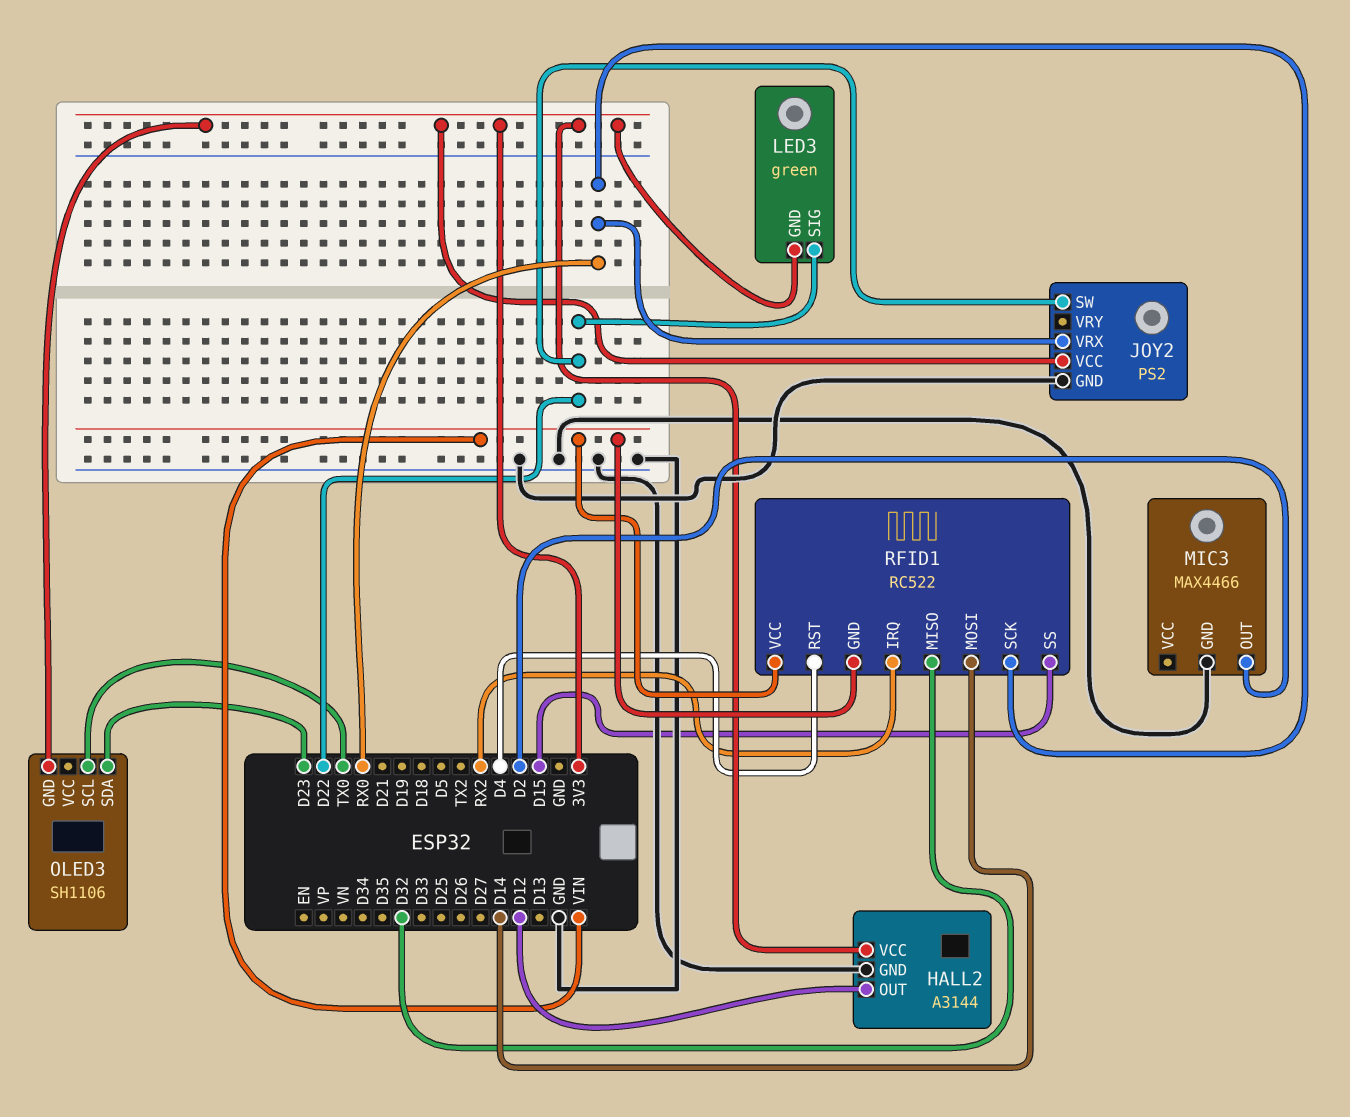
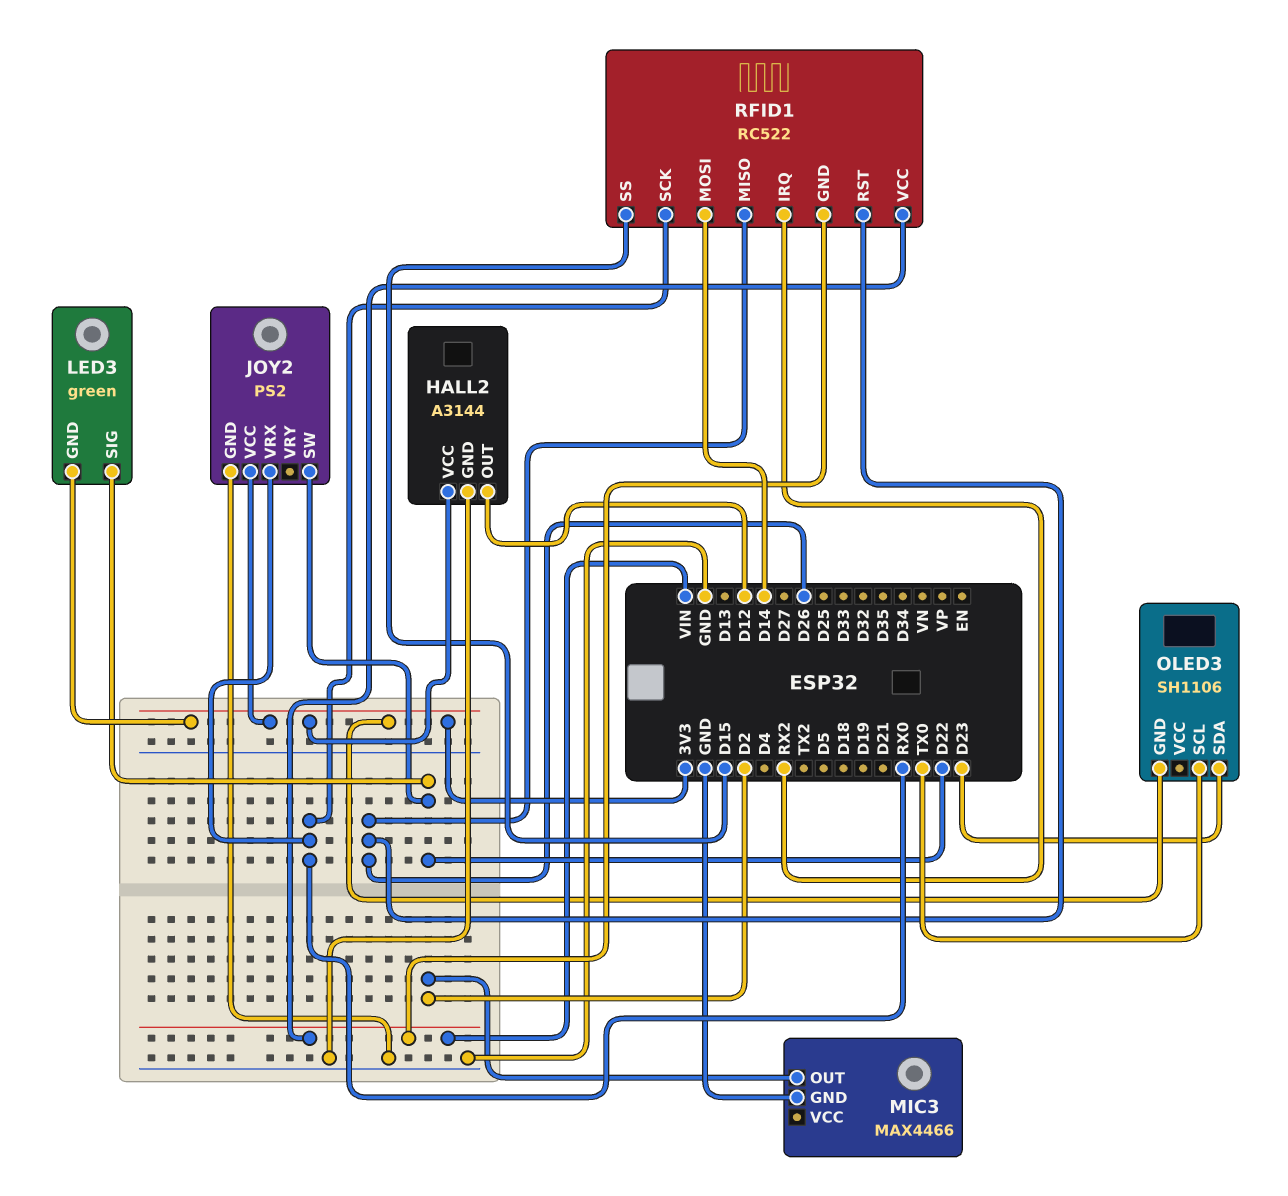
RFID1 pin MISO: D32 -> D26
RFID1 pin RST: D4 -> D26

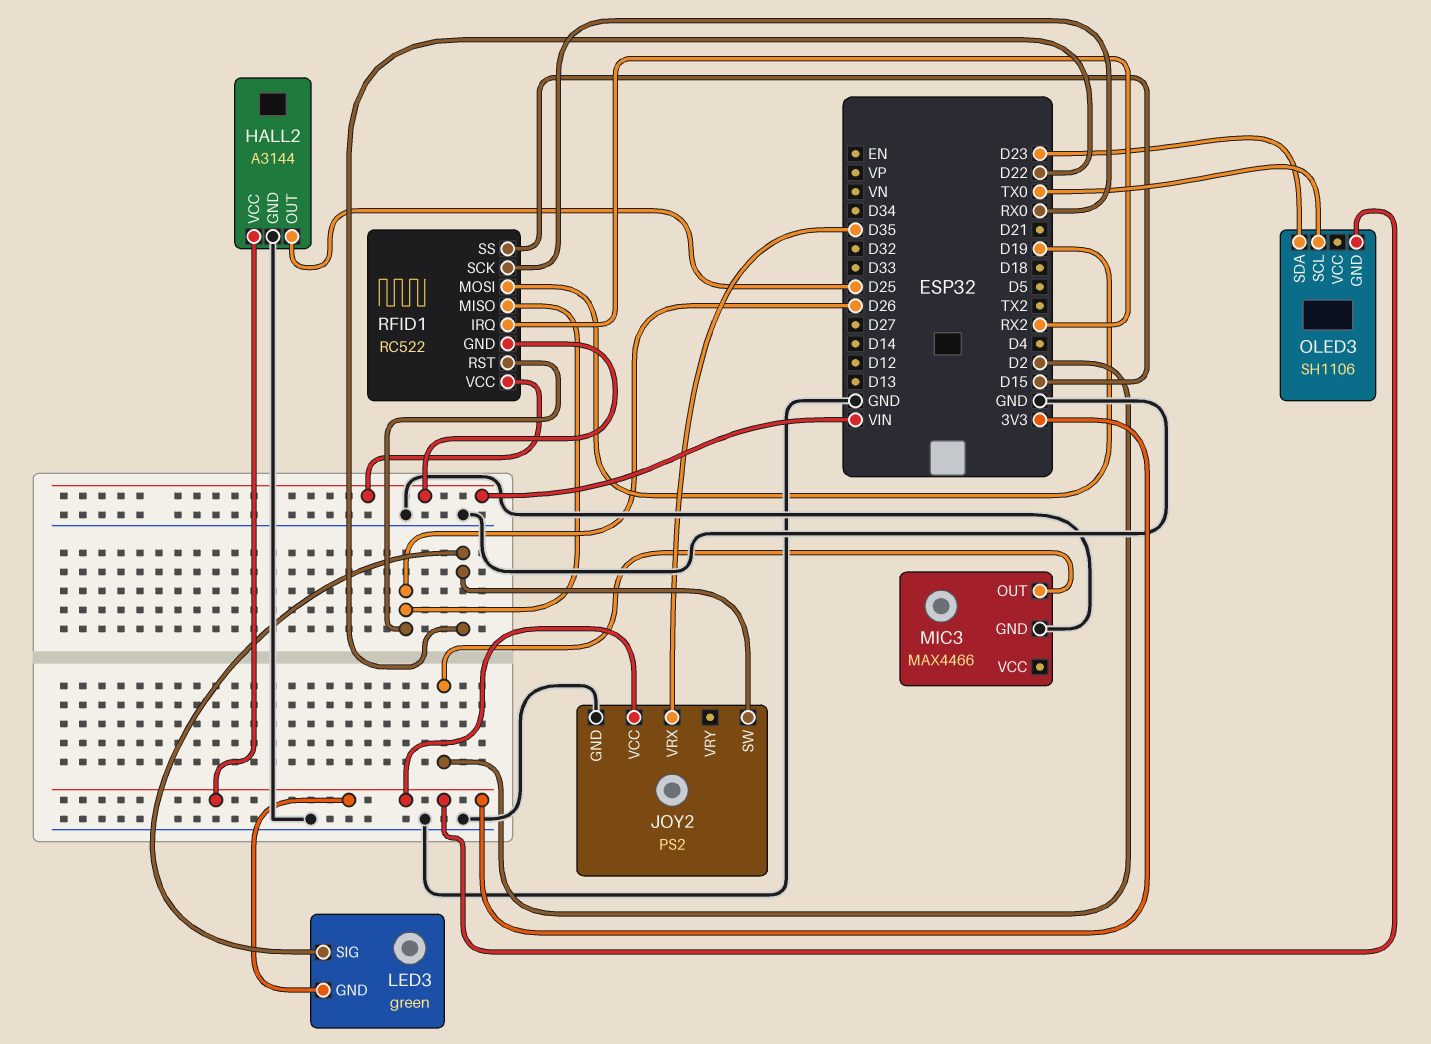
HALL2 pin OUT: D12 -> D25
JOY2 pin VRX: RX0 -> D35
RFID1 pin MOSI: D14 -> D19

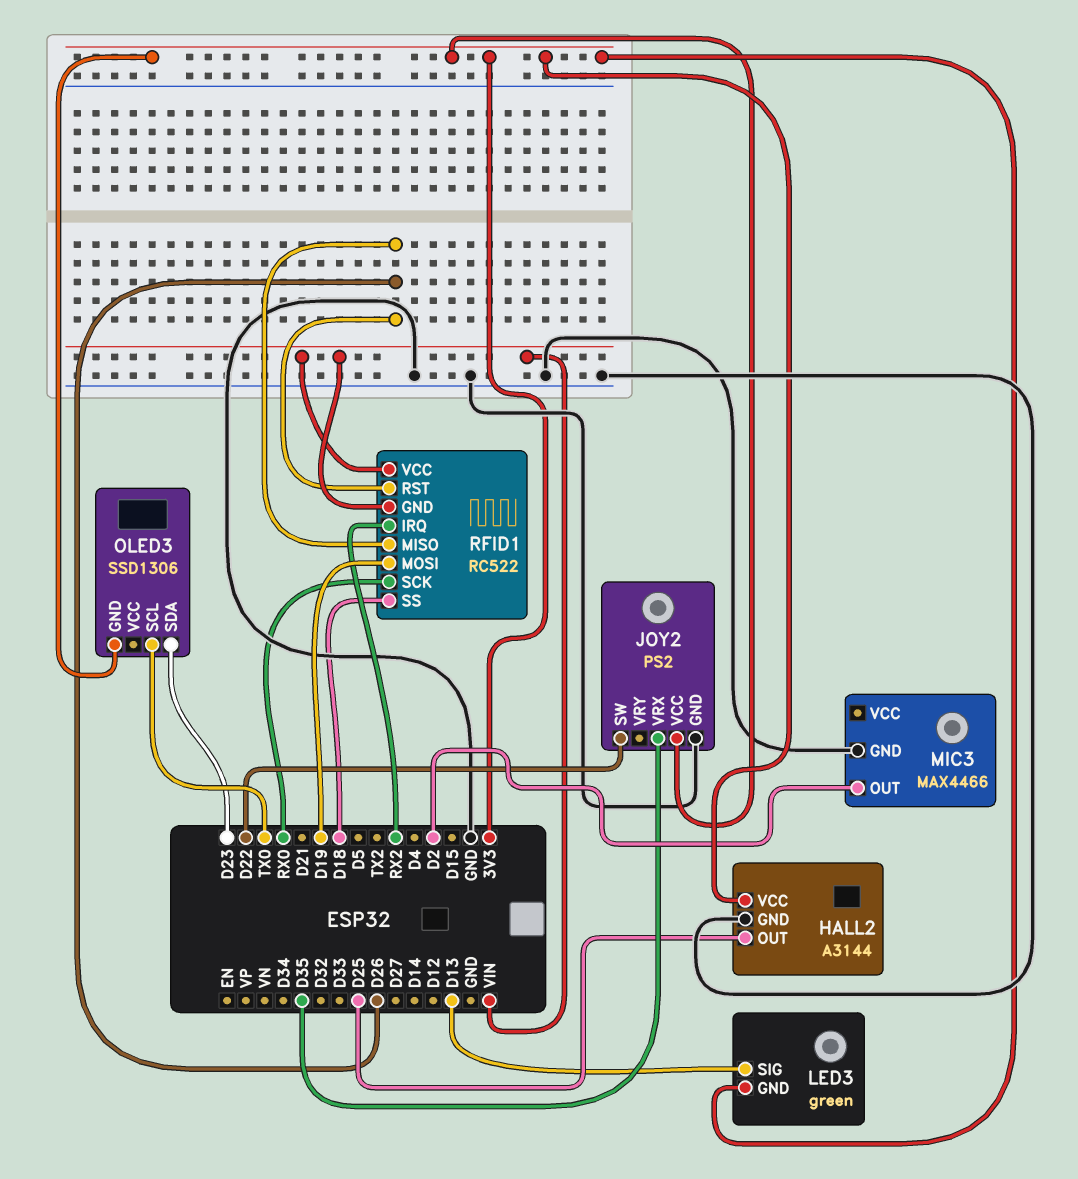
LED3 pin SIG: D22 -> D13
OLED3: SH1106 -> SSD1306
RFID1 pin SS: D15 -> D18

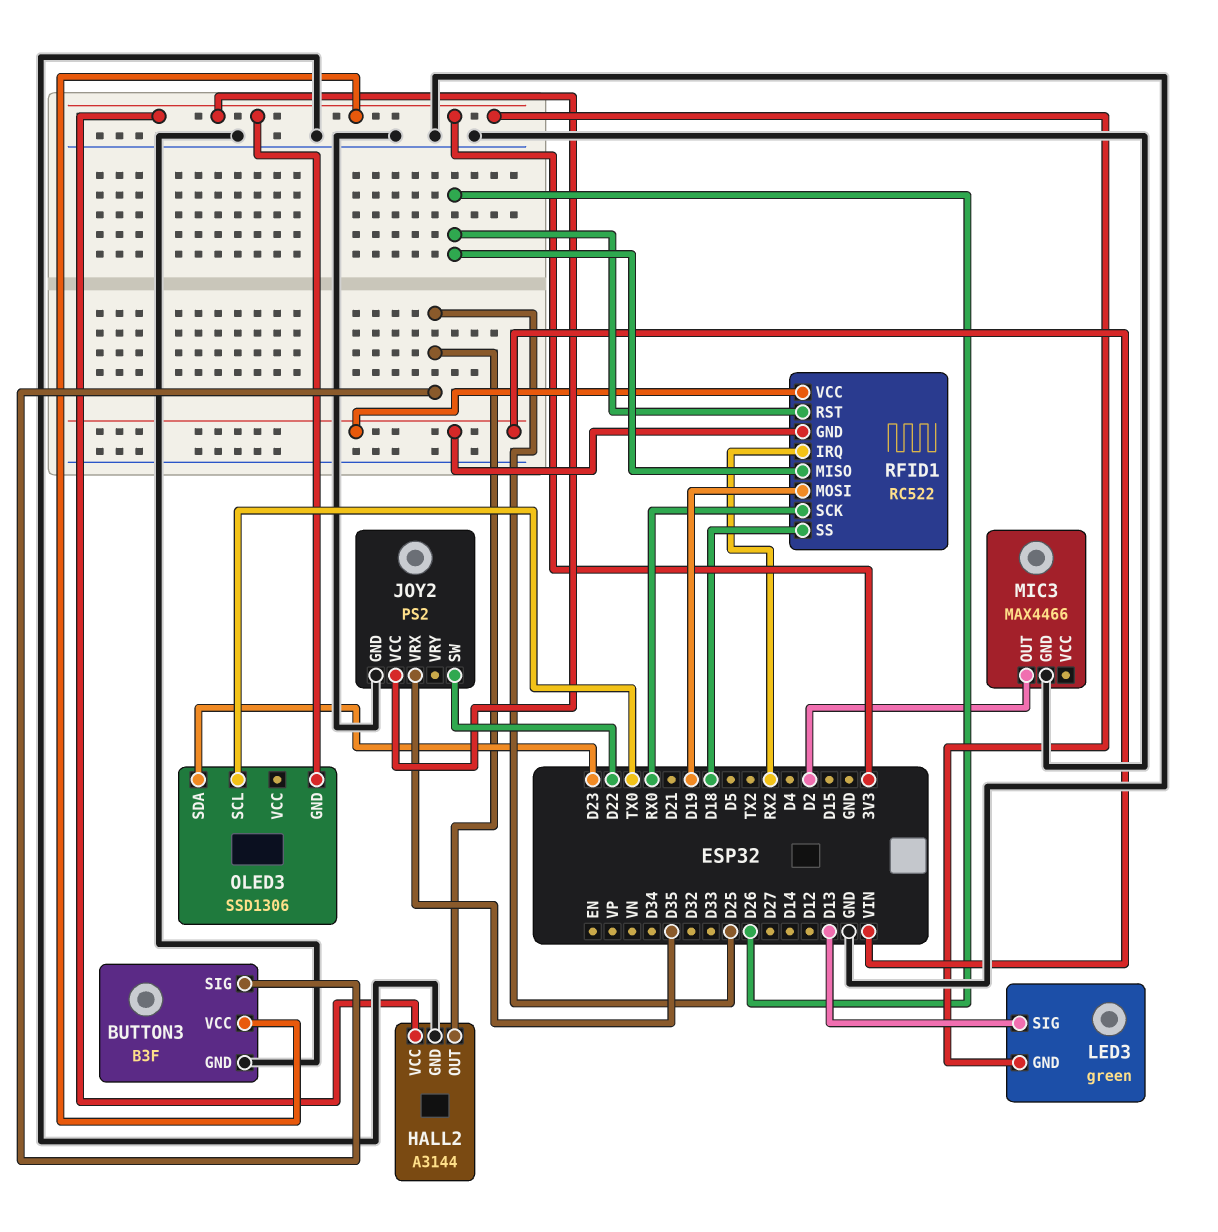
BUTTON3: none -> B3F
BUTTON3 pin GND: none -> GND
BUTTON3 pin SIG: none -> D25
BUTTON3 pin VCC: none -> 3V3

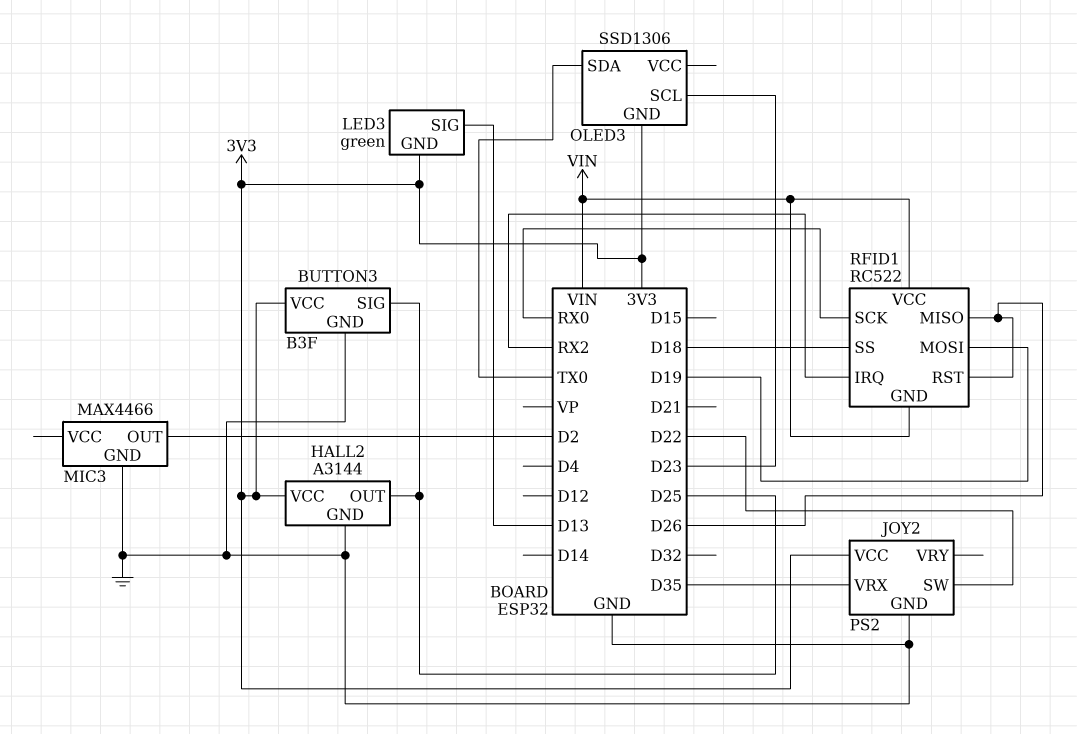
OLED3 pin SCL: TX0 -> D23
OLED3 pin SDA: D23 -> TX0

